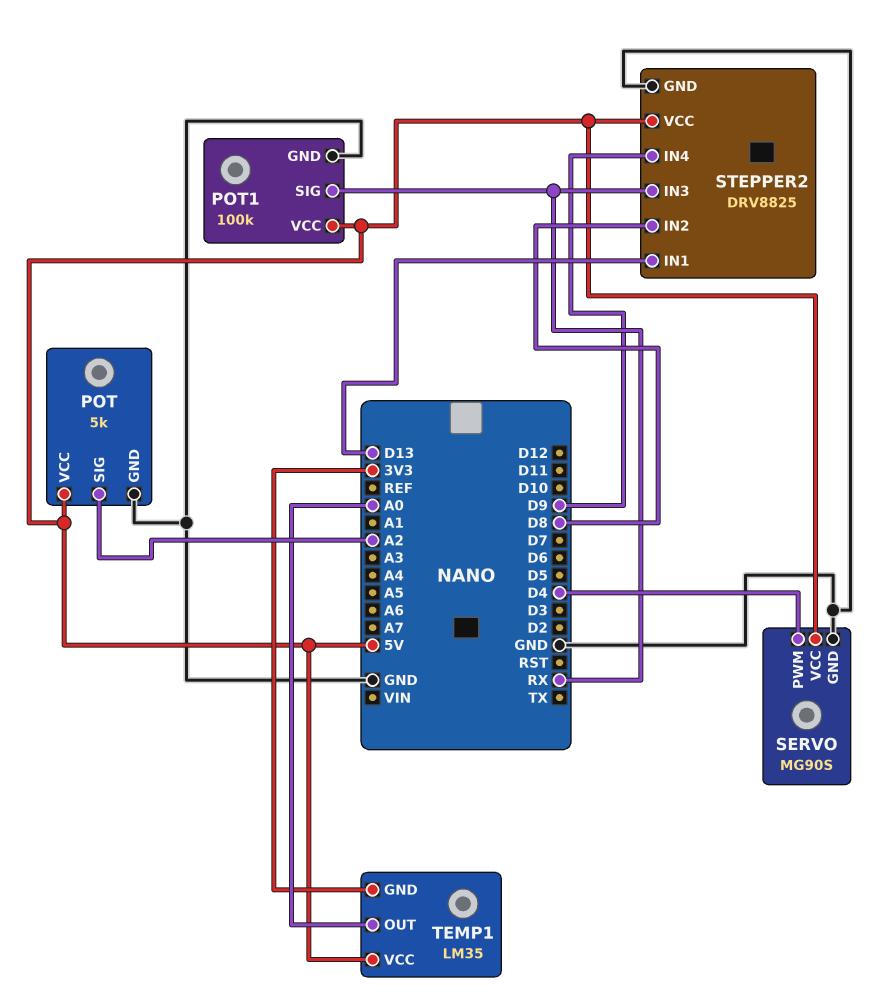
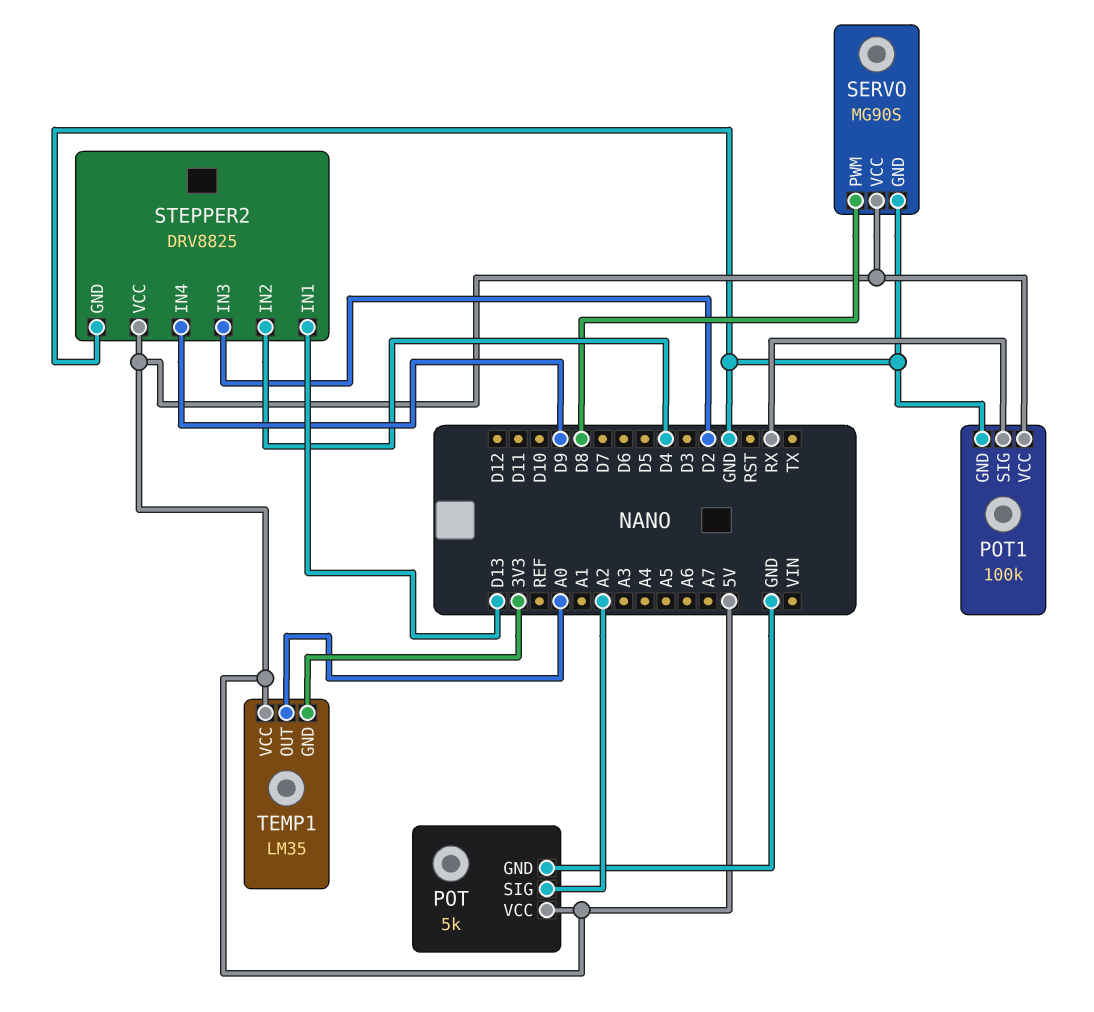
SERVO pin PWM: D4 -> D8
STEPPER2 pin IN2: D8 -> D4
STEPPER2 pin IN3: RX -> D2

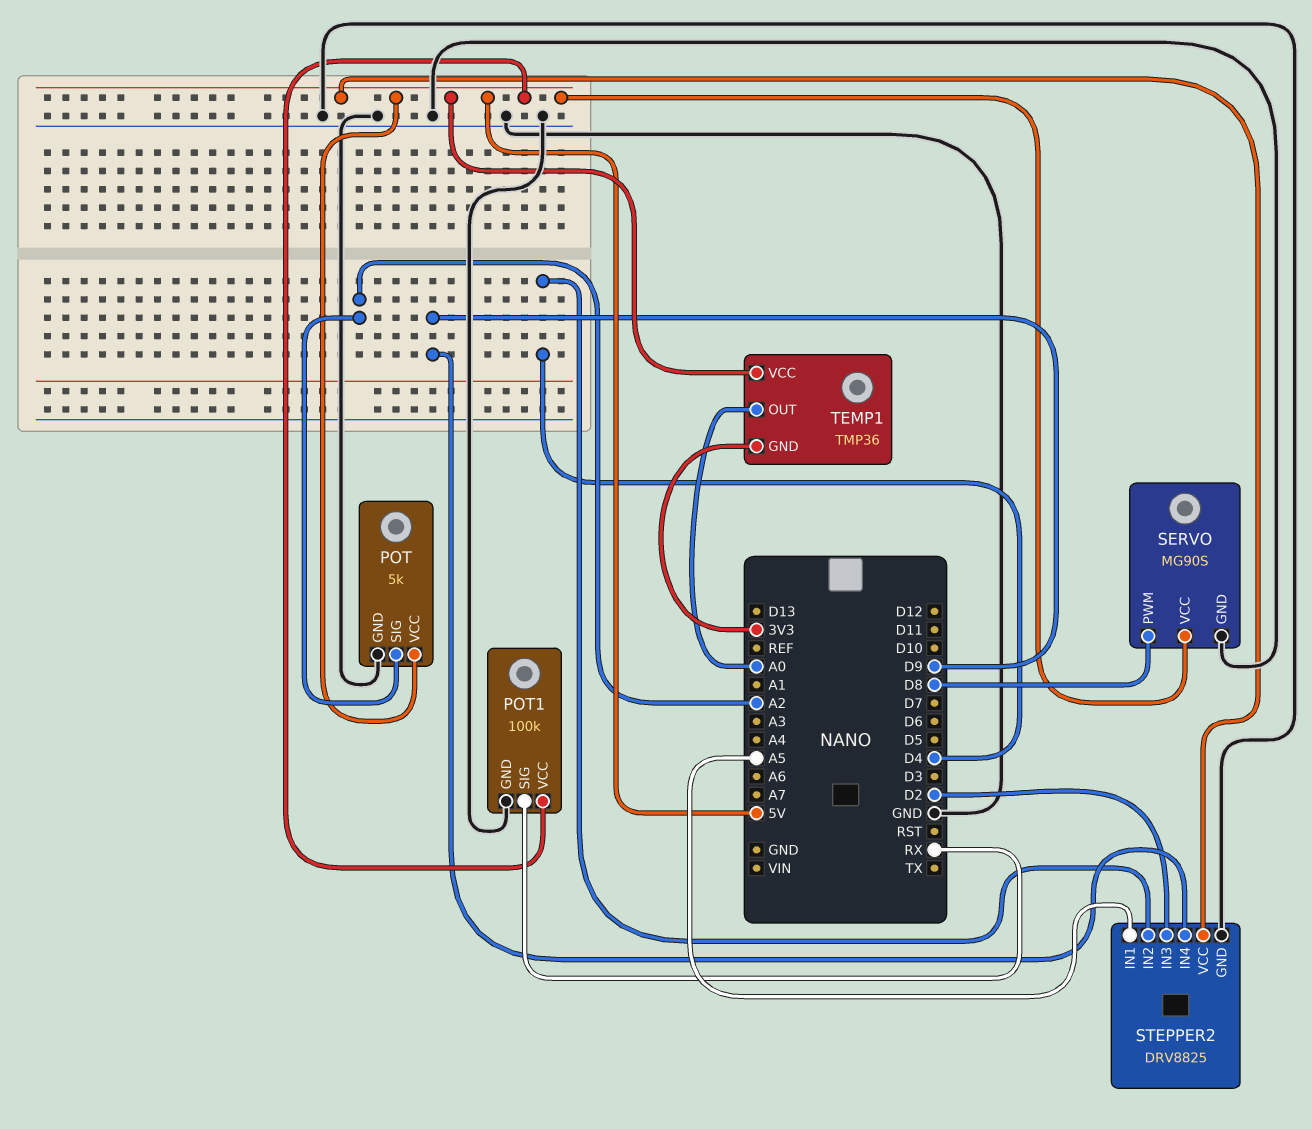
STEPPER2 pin IN1: D13 -> A5
TEMP1: LM35 -> TMP36

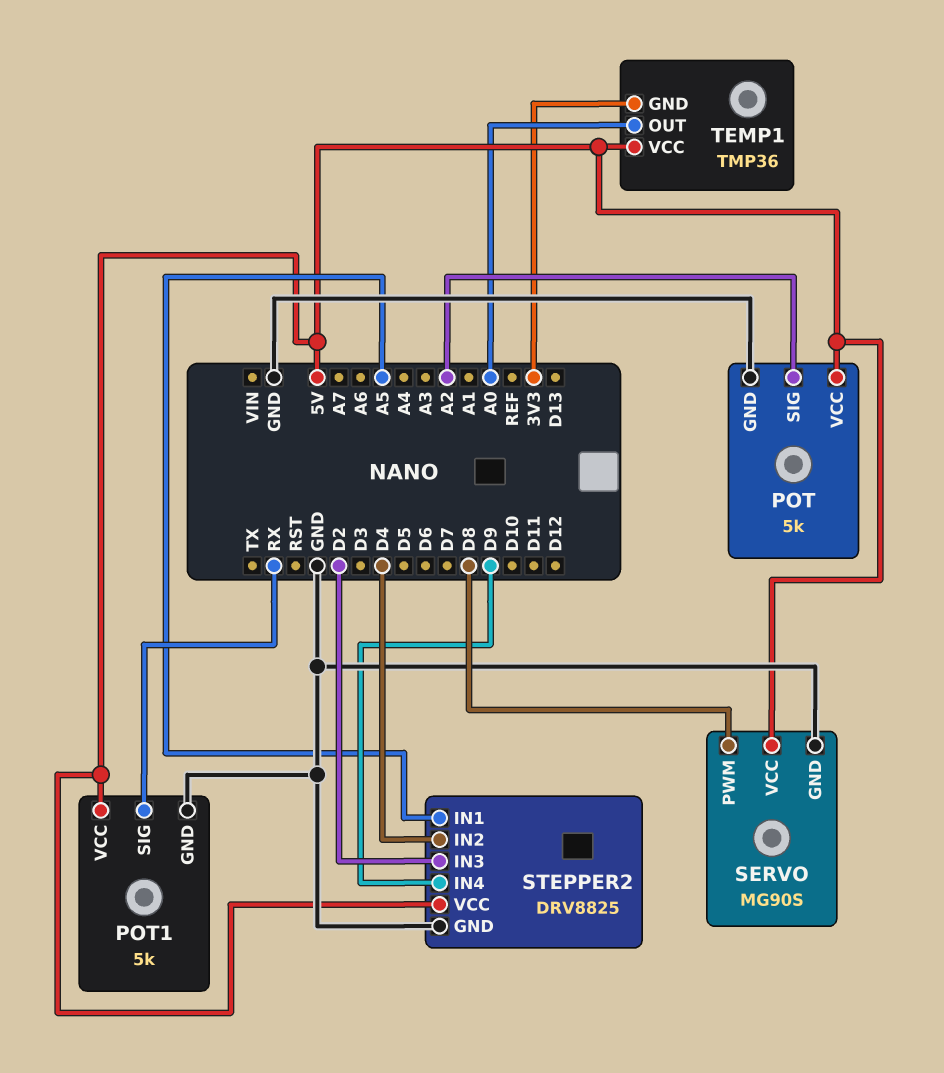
POT1: 100k -> 5k

